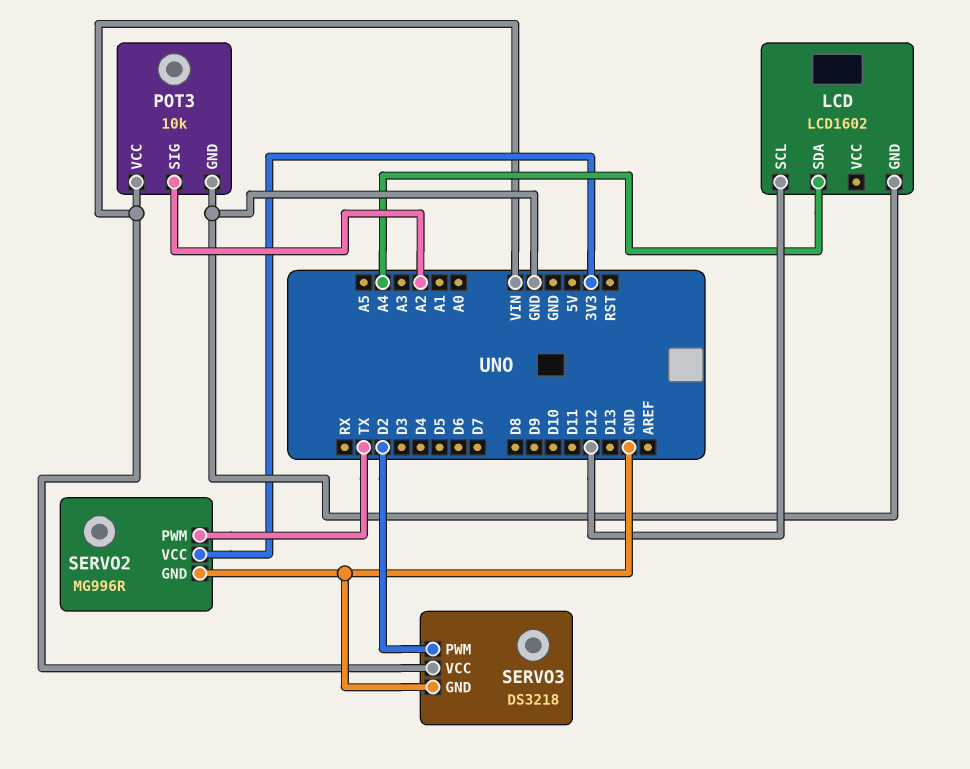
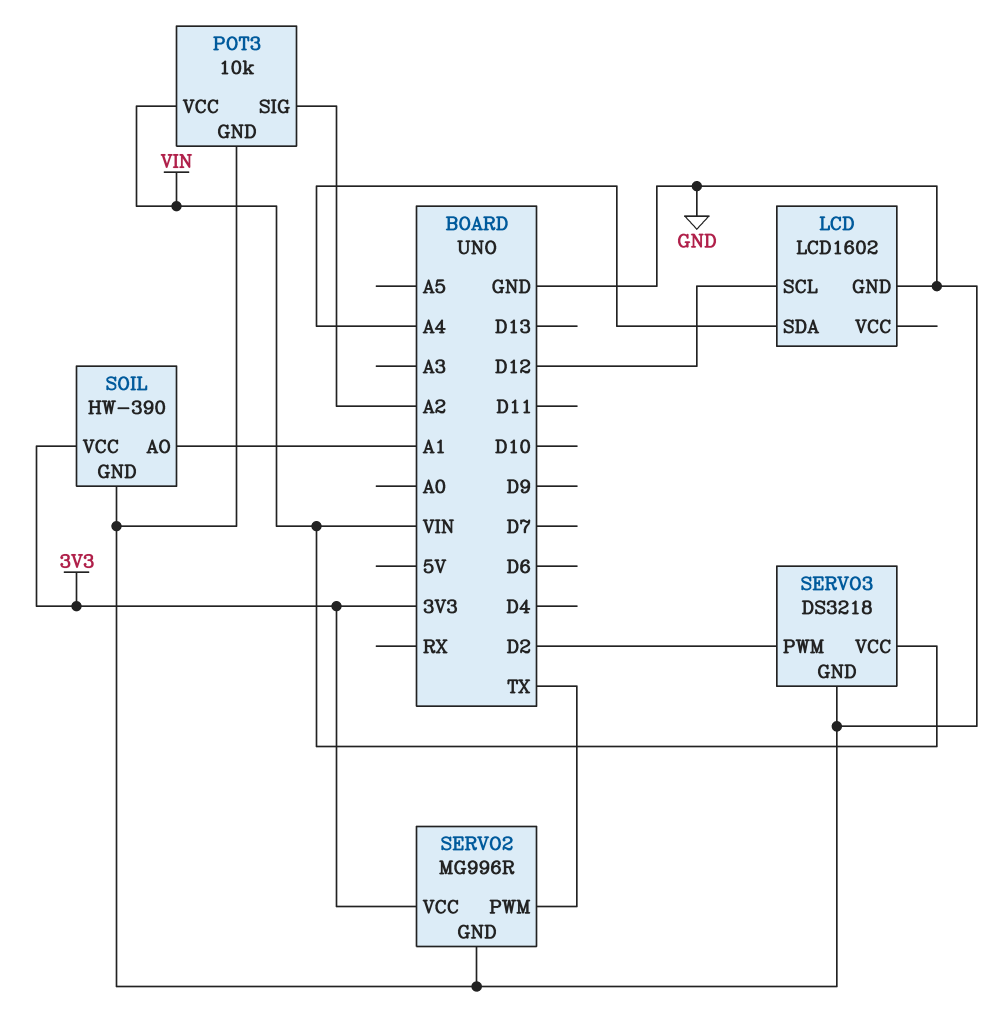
SOIL: none -> HW-390
SOIL pin AO: none -> A1
SOIL pin GND: none -> GND
SOIL pin VCC: none -> 3V3

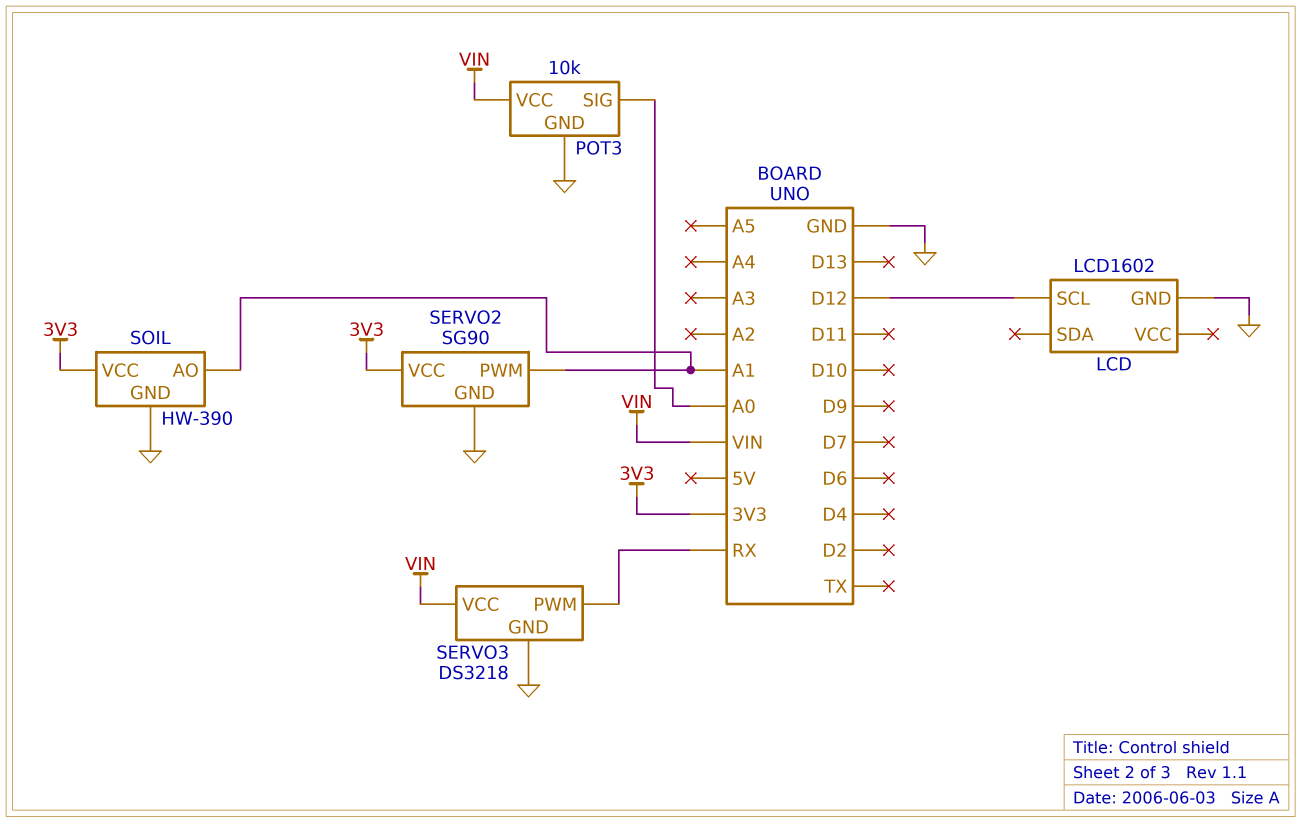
LCD pin SDA: A4 -> none
POT3 pin SIG: A2 -> A0
SERVO2: MG996R -> SG90
SERVO2 pin PWM: TX -> A1
SERVO3 pin PWM: D2 -> RX

